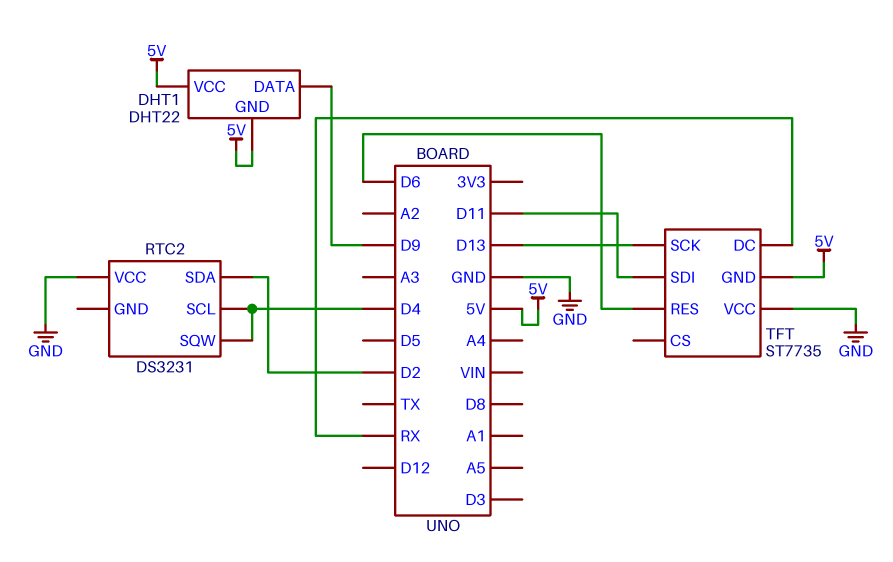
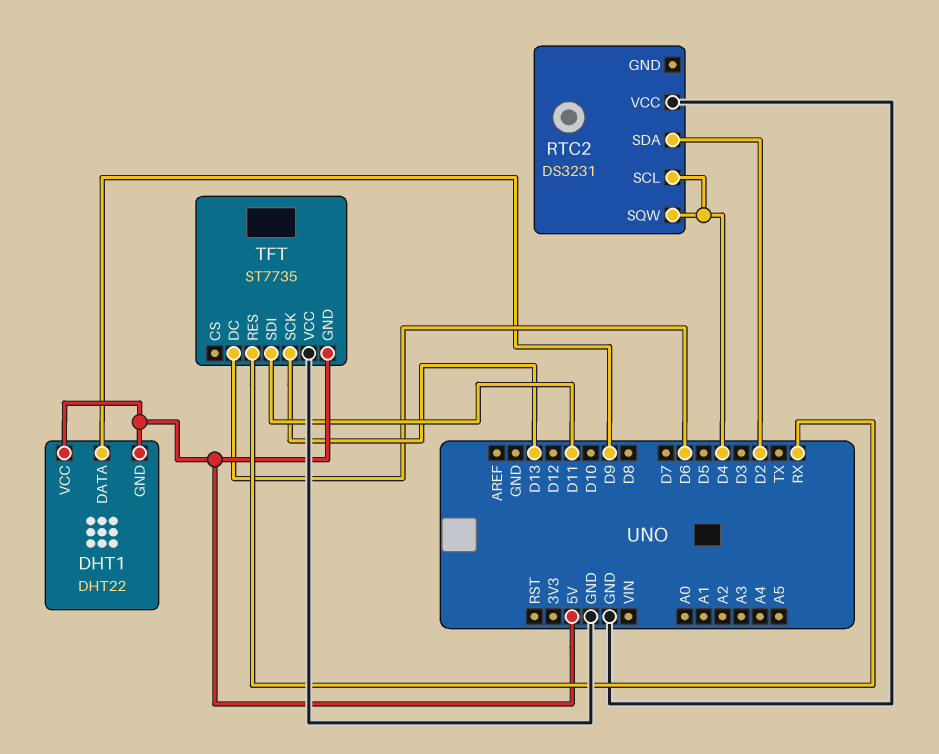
TFT pin DC: RX -> D6
TFT pin RES: D6 -> RX

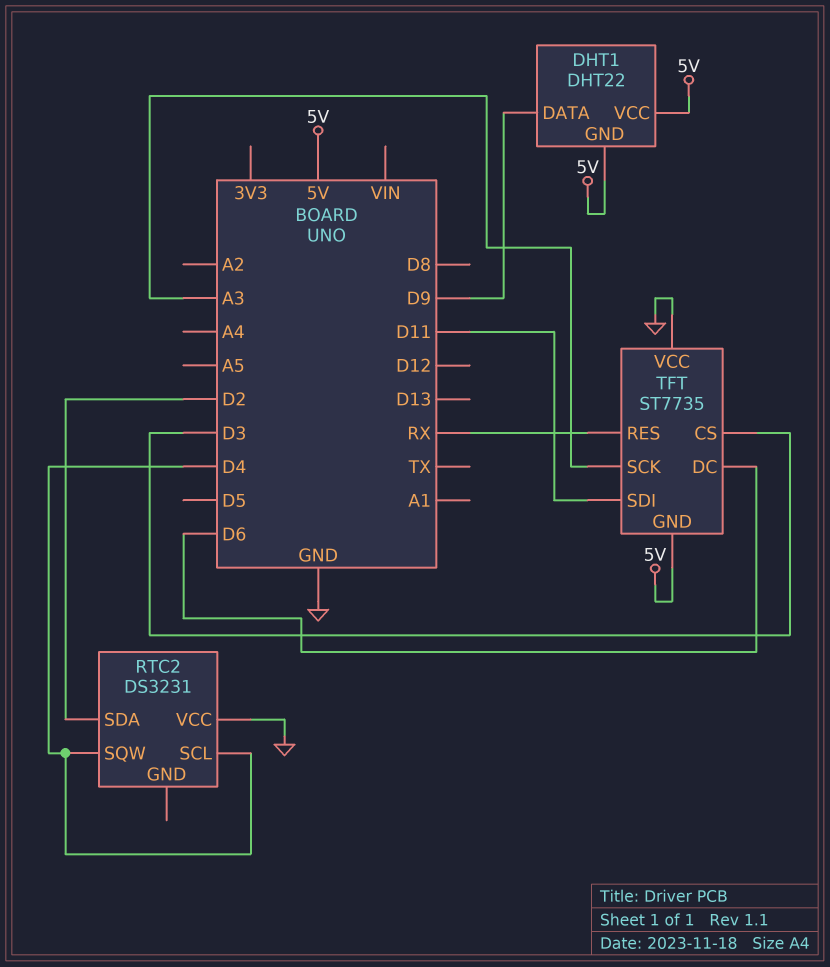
TFT pin CS: none -> D3
TFT pin SCK: D13 -> A3

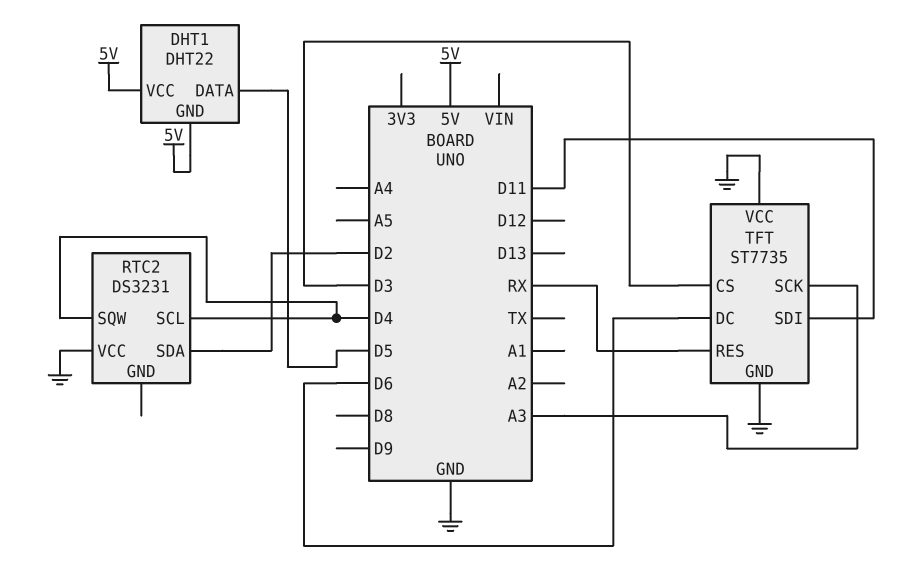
DHT1 pin DATA: D9 -> D5
TFT pin GND: 5V -> GND

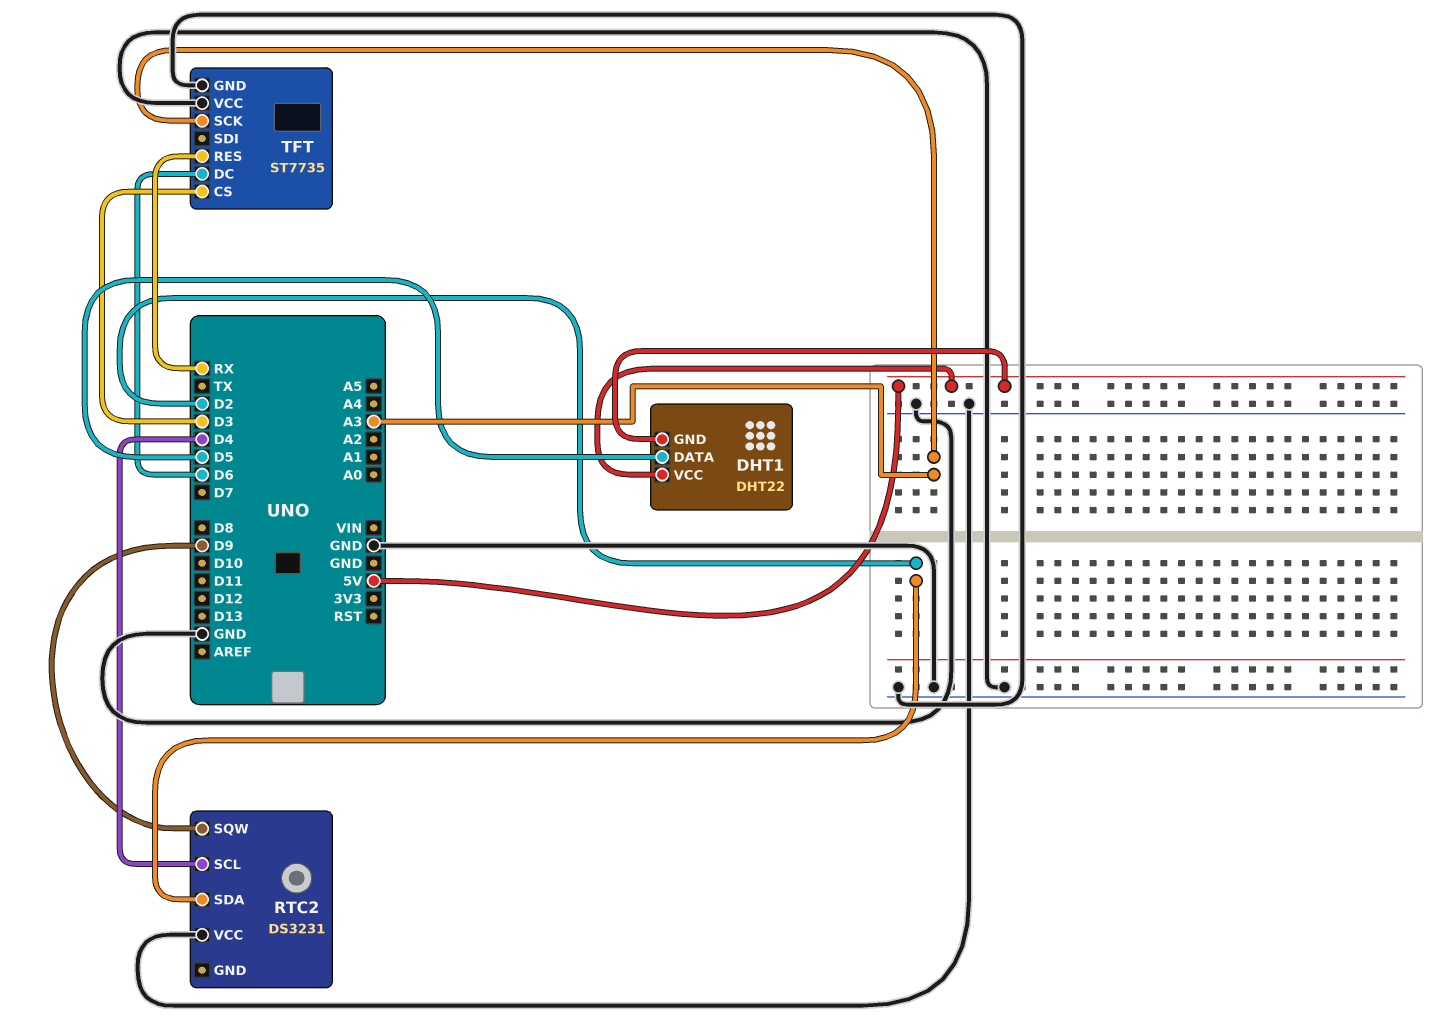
RTC2 pin SQW: D4 -> D9
TFT pin SDI: D11 -> none

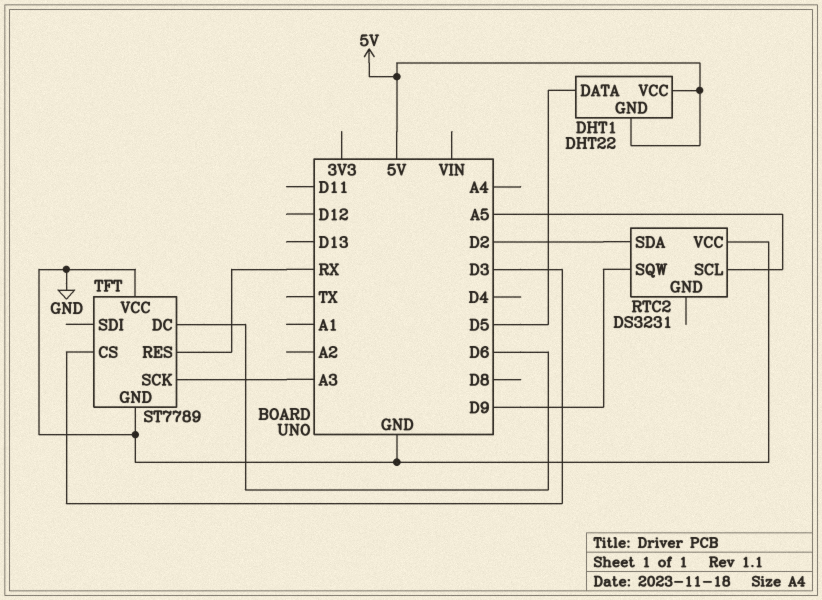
RTC2 pin SCL: D4 -> A5
TFT: ST7735 -> ST7789

